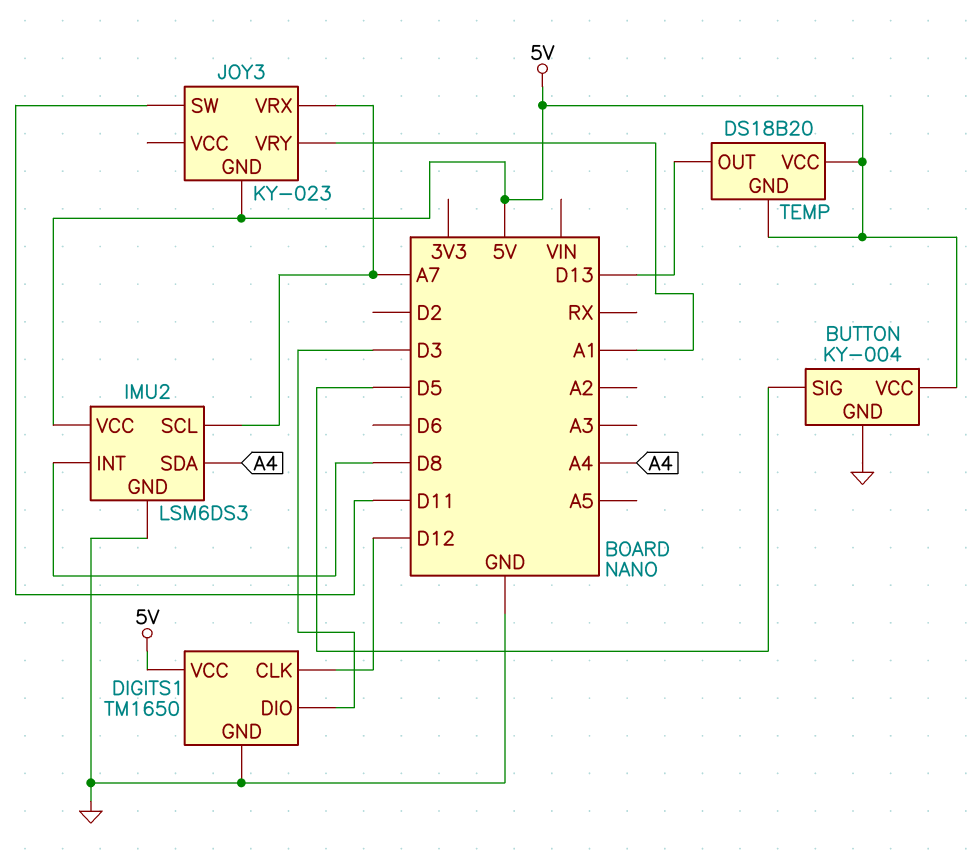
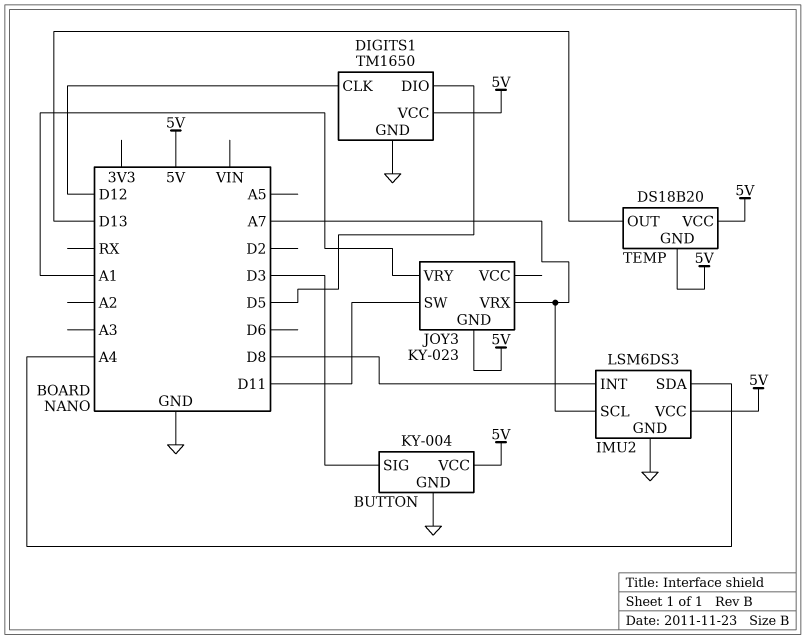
BUTTON pin SIG: D5 -> D3
DIGITS1 pin DIO: D3 -> D5

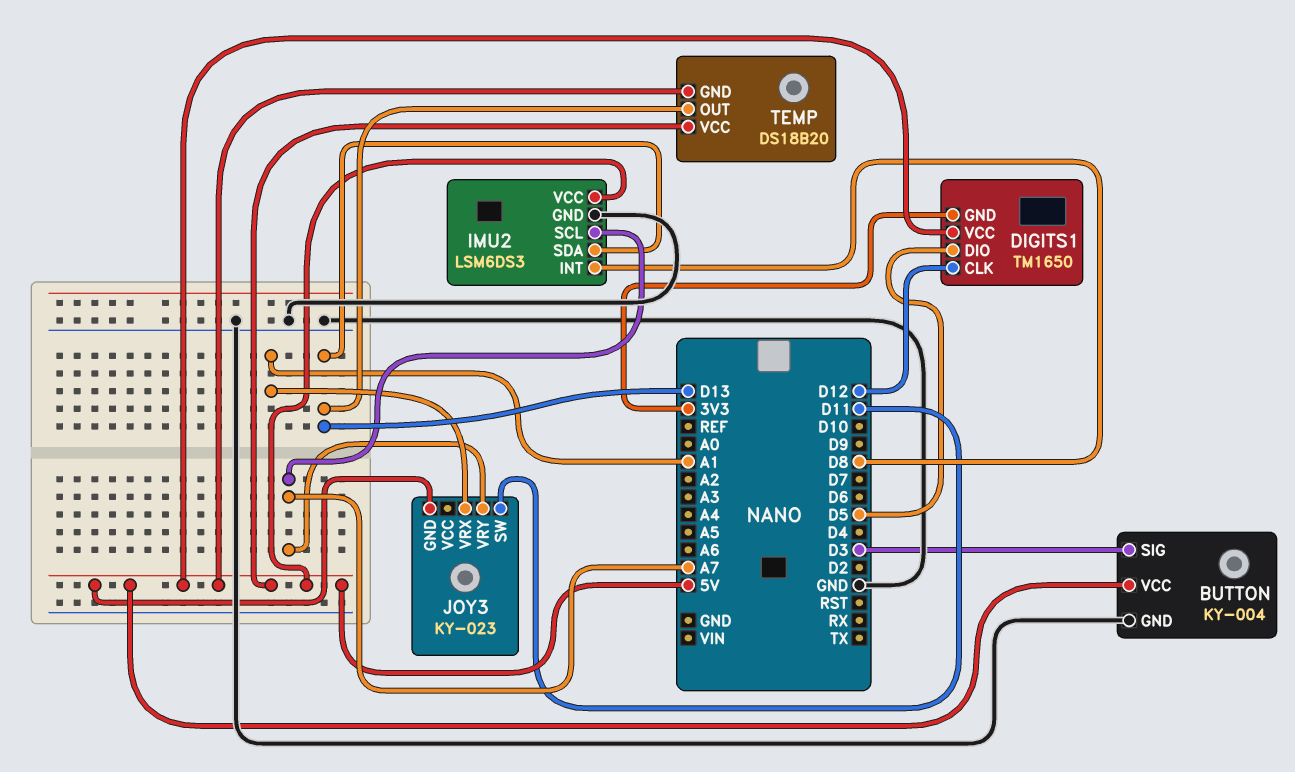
DIGITS1 pin GND: GND -> 3V3
IMU2 pin SDA: A4 -> D13
JOY3 pin VRX: A7 -> A1
JOY3 pin VRY: A1 -> A7

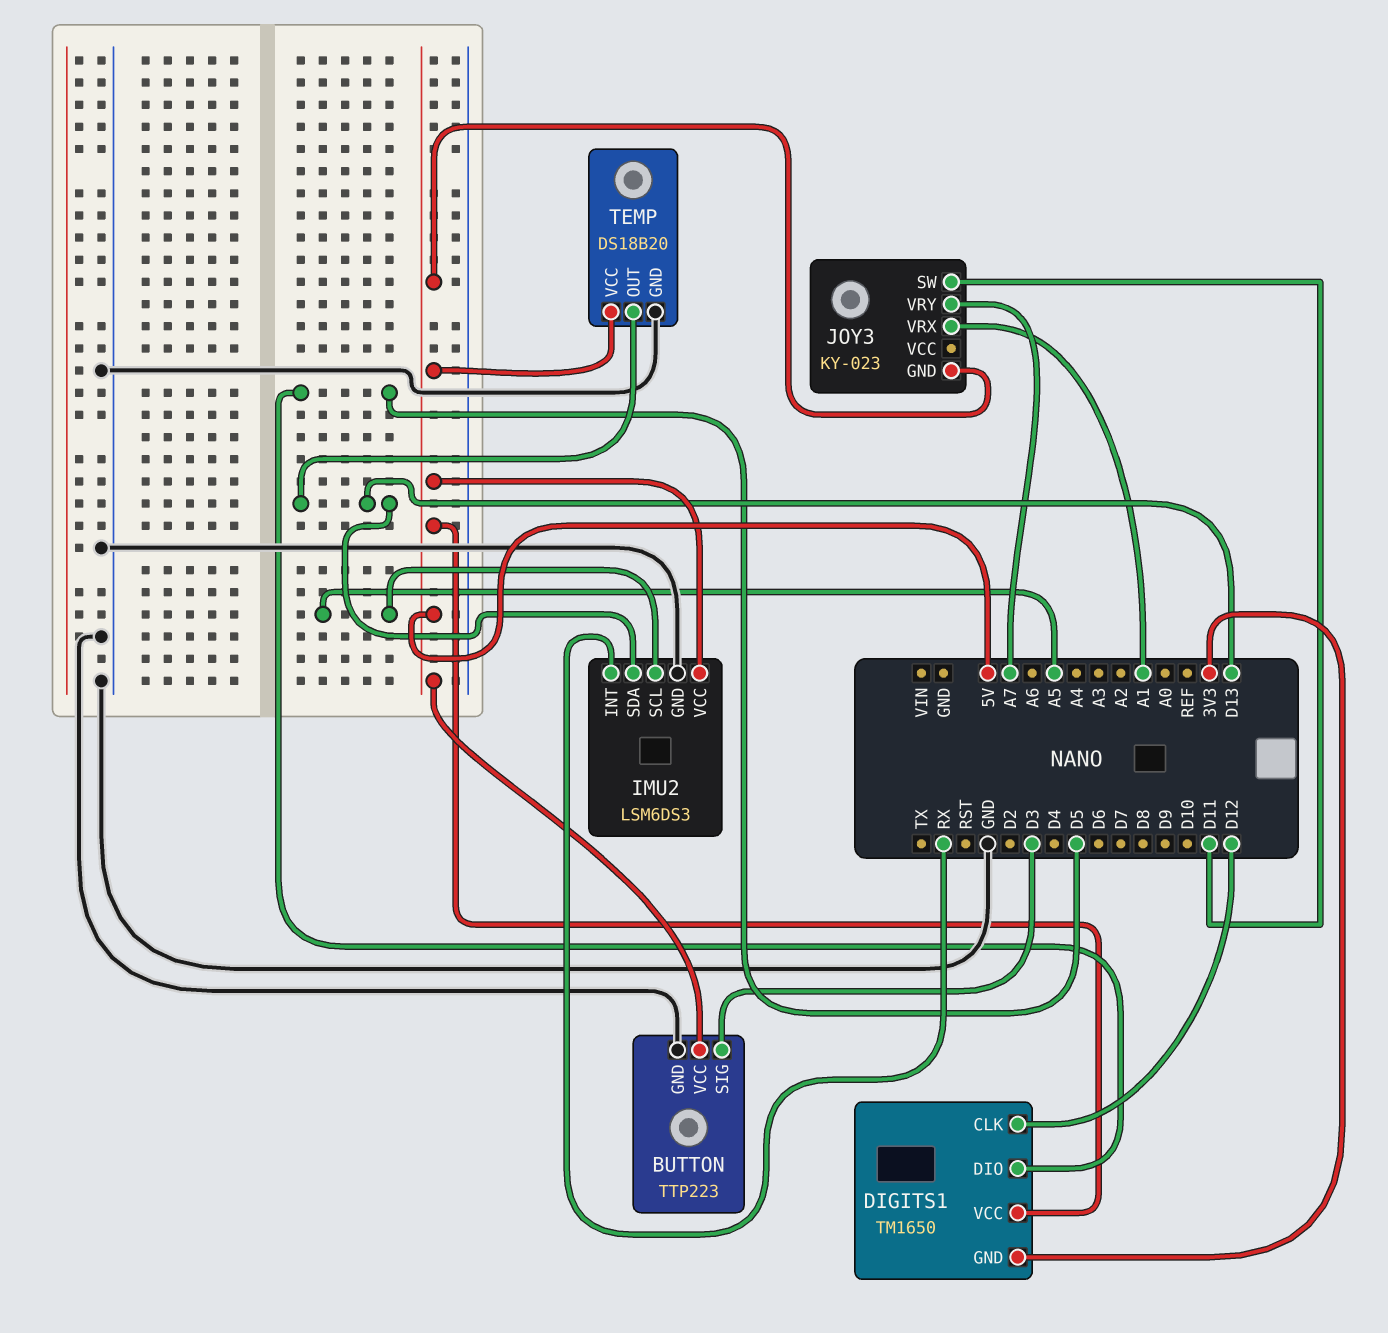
BUTTON: KY-004 -> TTP223
IMU2 pin INT: D8 -> RX
IMU2 pin SCL: A7 -> A5
TEMP pin GND: 5V -> GND

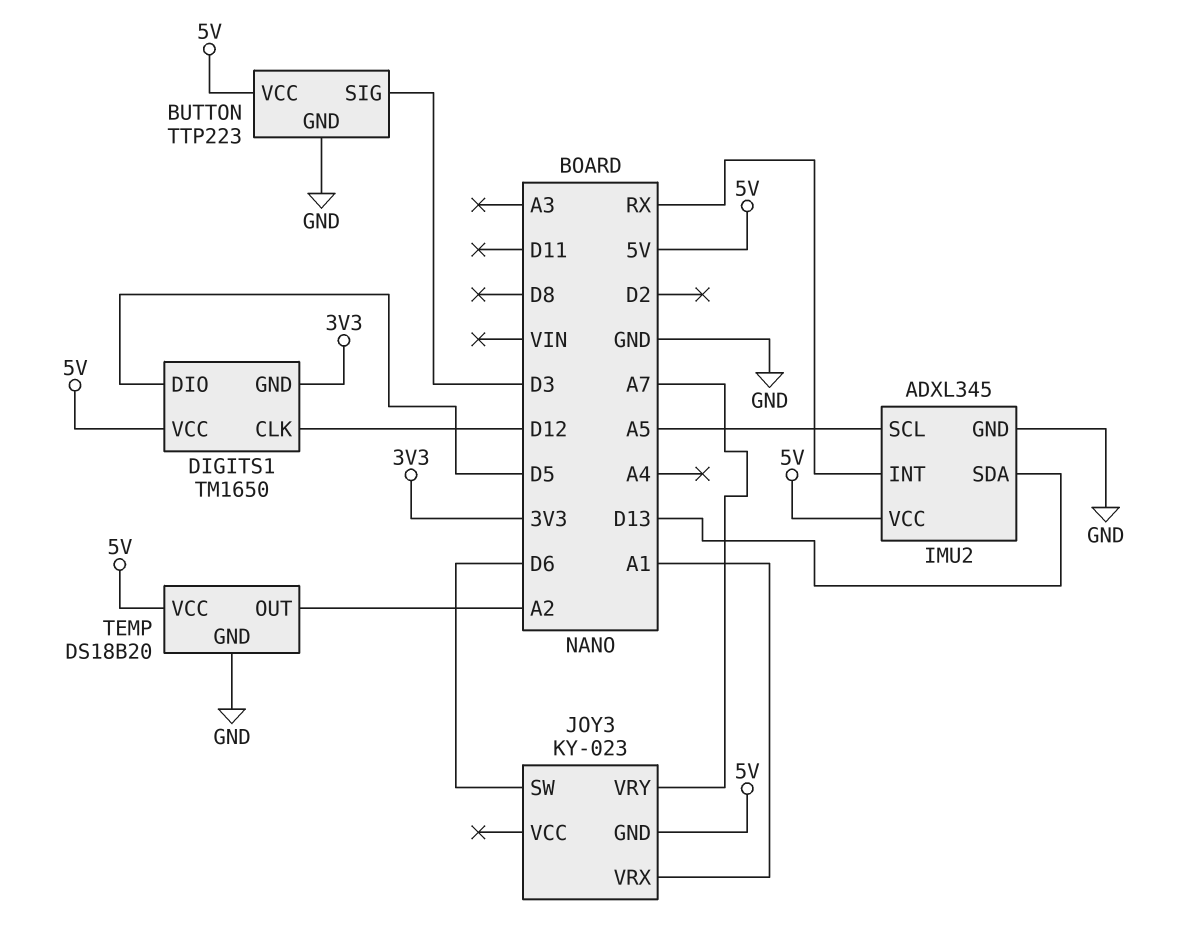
IMU2: LSM6DS3 -> ADXL345
JOY3 pin SW: D11 -> D6
TEMP pin OUT: D13 -> A2

